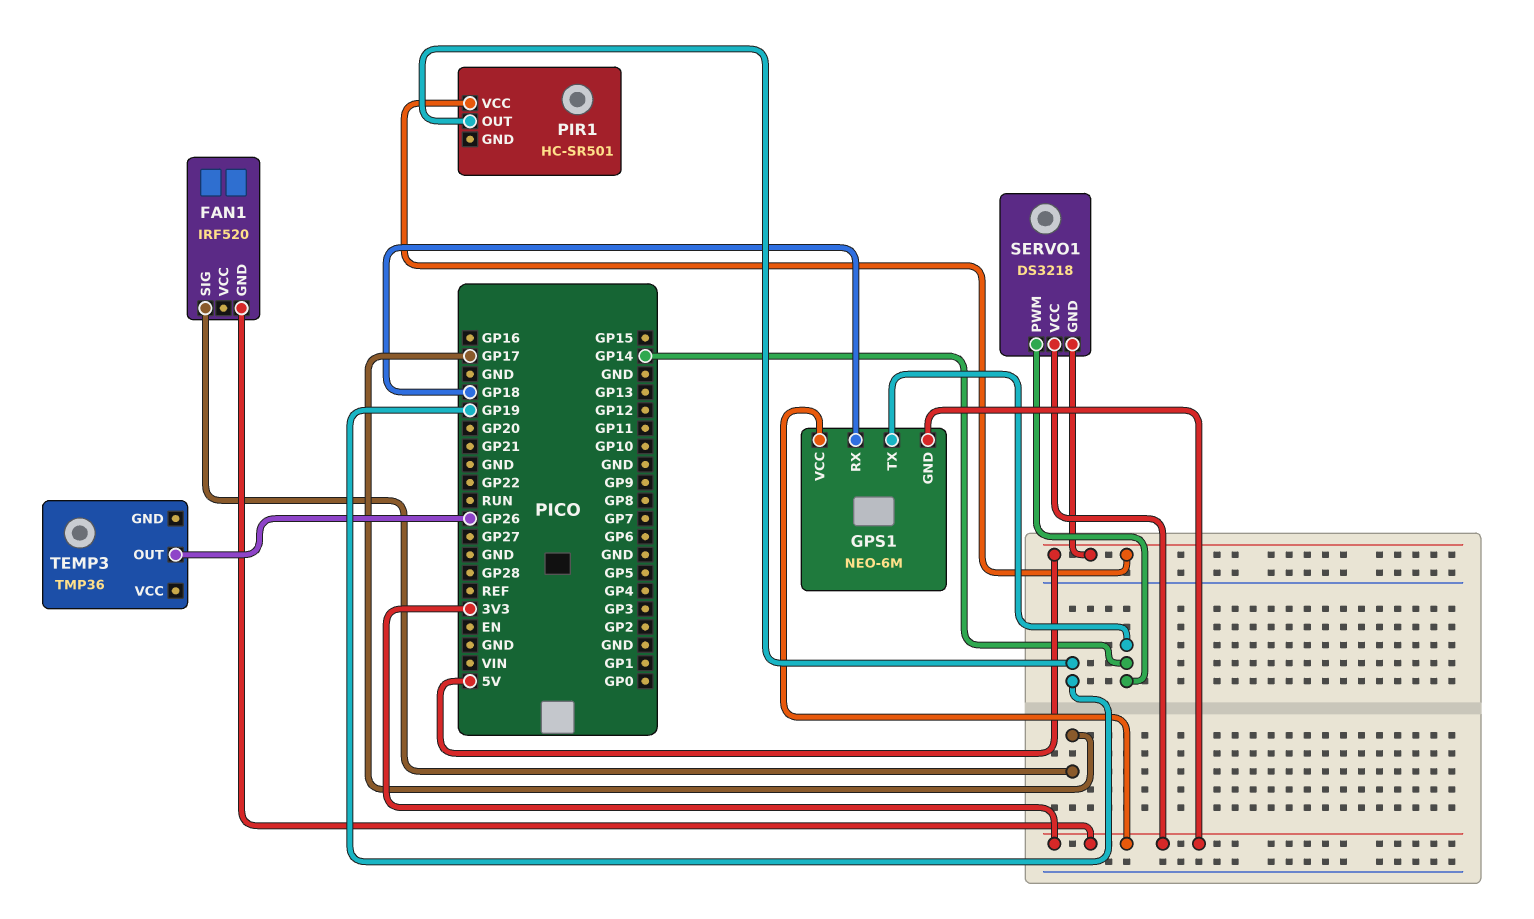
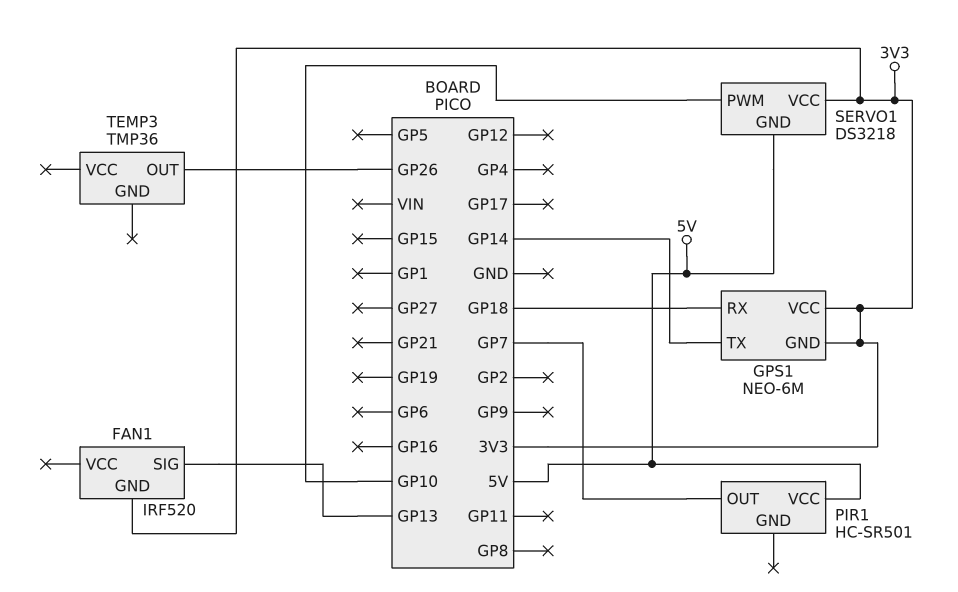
FAN1 pin SIG: GP17 -> GP13
PIR1 pin OUT: GP19 -> GP7
SERVO1 pin PWM: GP14 -> GP10

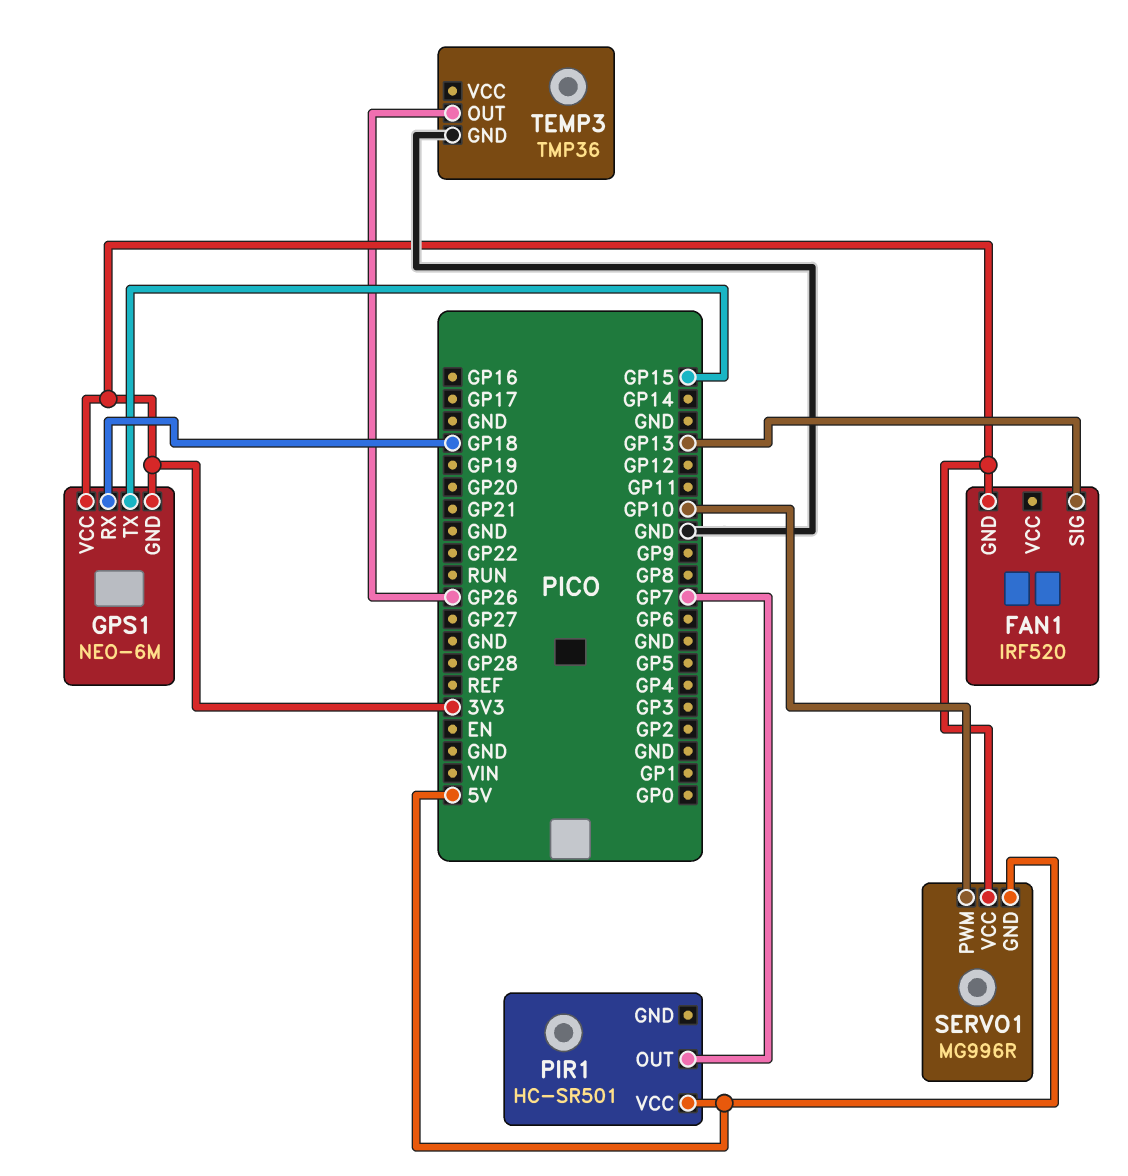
GPS1 pin TX: GP14 -> GP15
SERVO1: DS3218 -> MG996R
TEMP3 pin GND: none -> GND

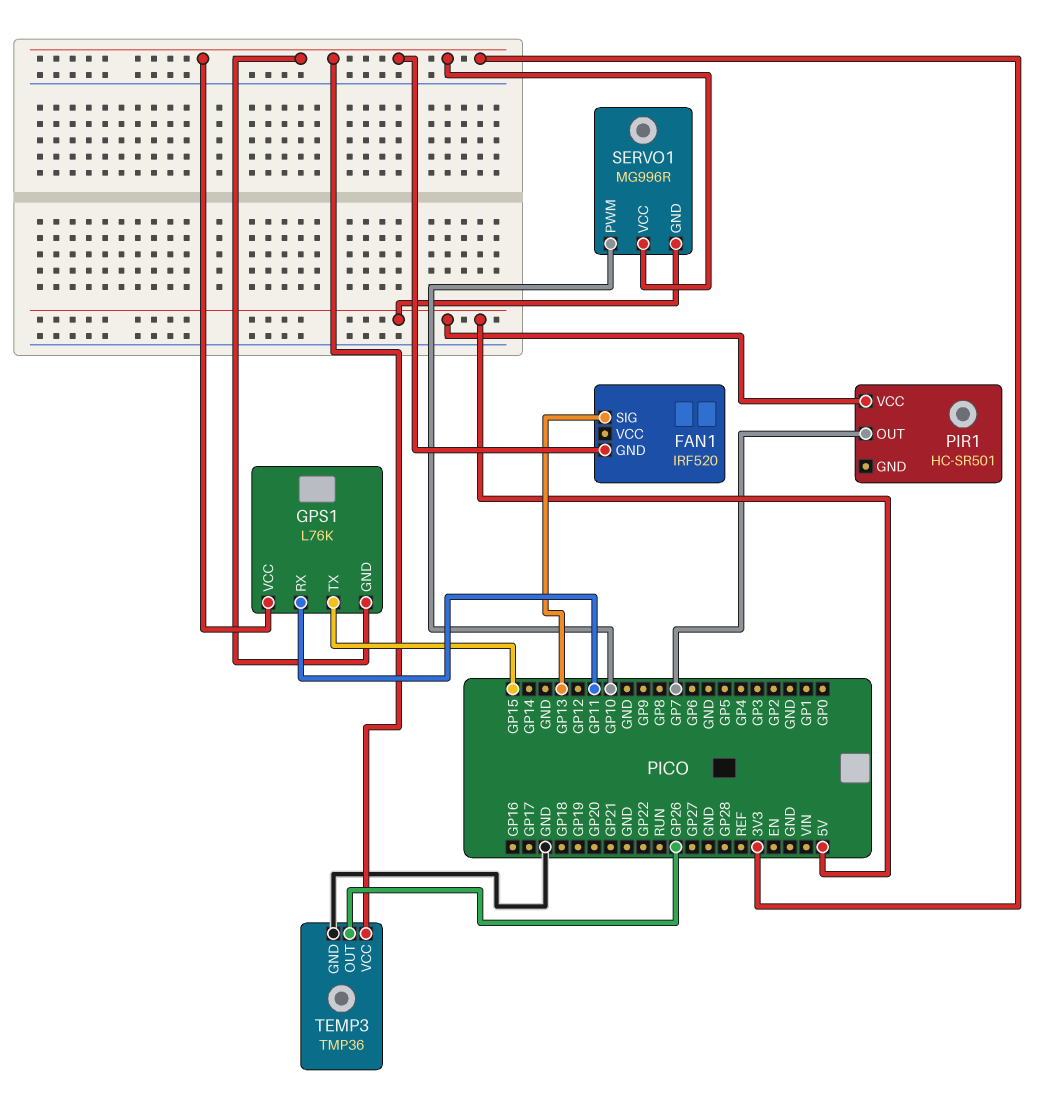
GPS1: NEO-6M -> L76K
GPS1 pin RX: GP18 -> GP11
TEMP3 pin VCC: none -> 3V3

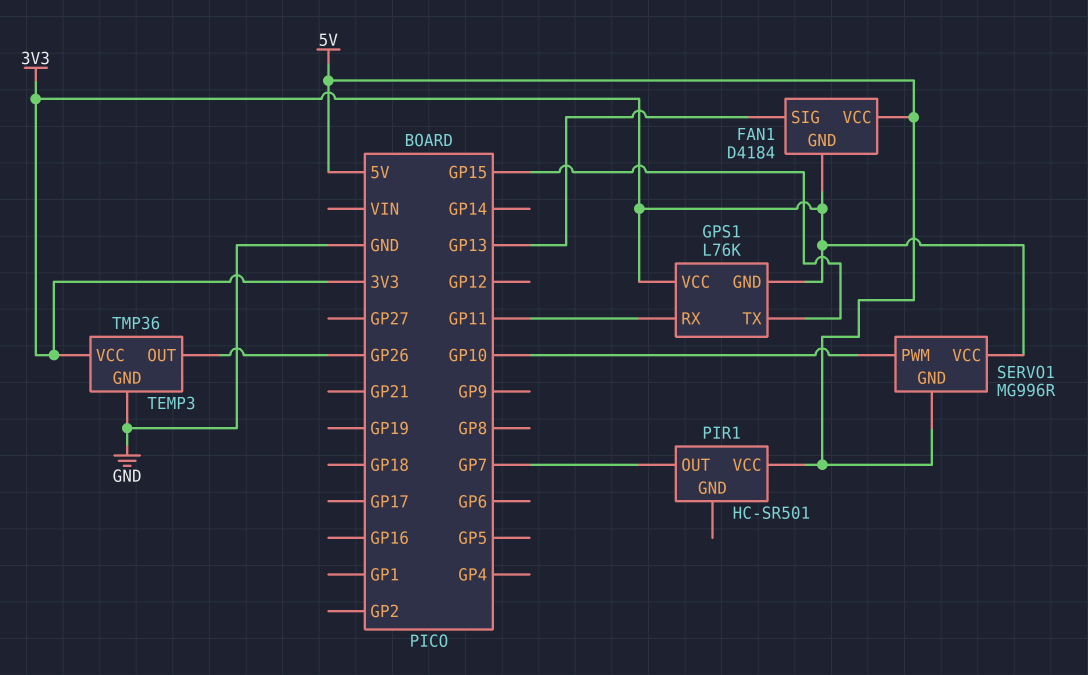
FAN1: IRF520 -> D4184
FAN1 pin VCC: none -> 5V

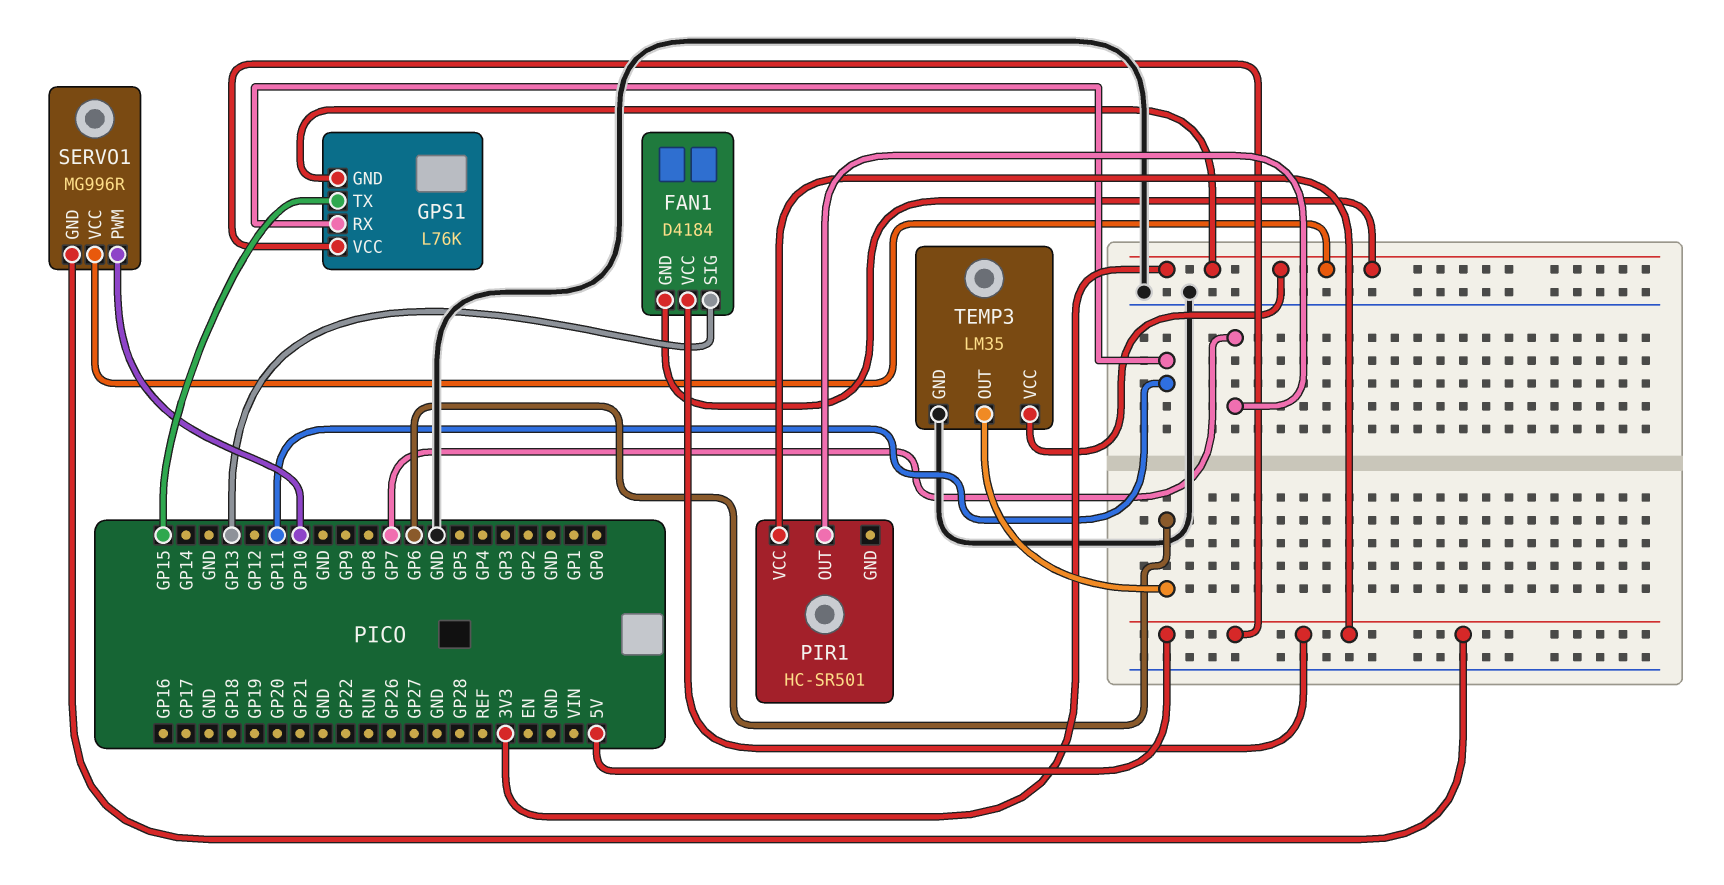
GPS1 pin VCC: 3V3 -> 5V
TEMP3: TMP36 -> LM35
TEMP3 pin OUT: GP26 -> GP6

